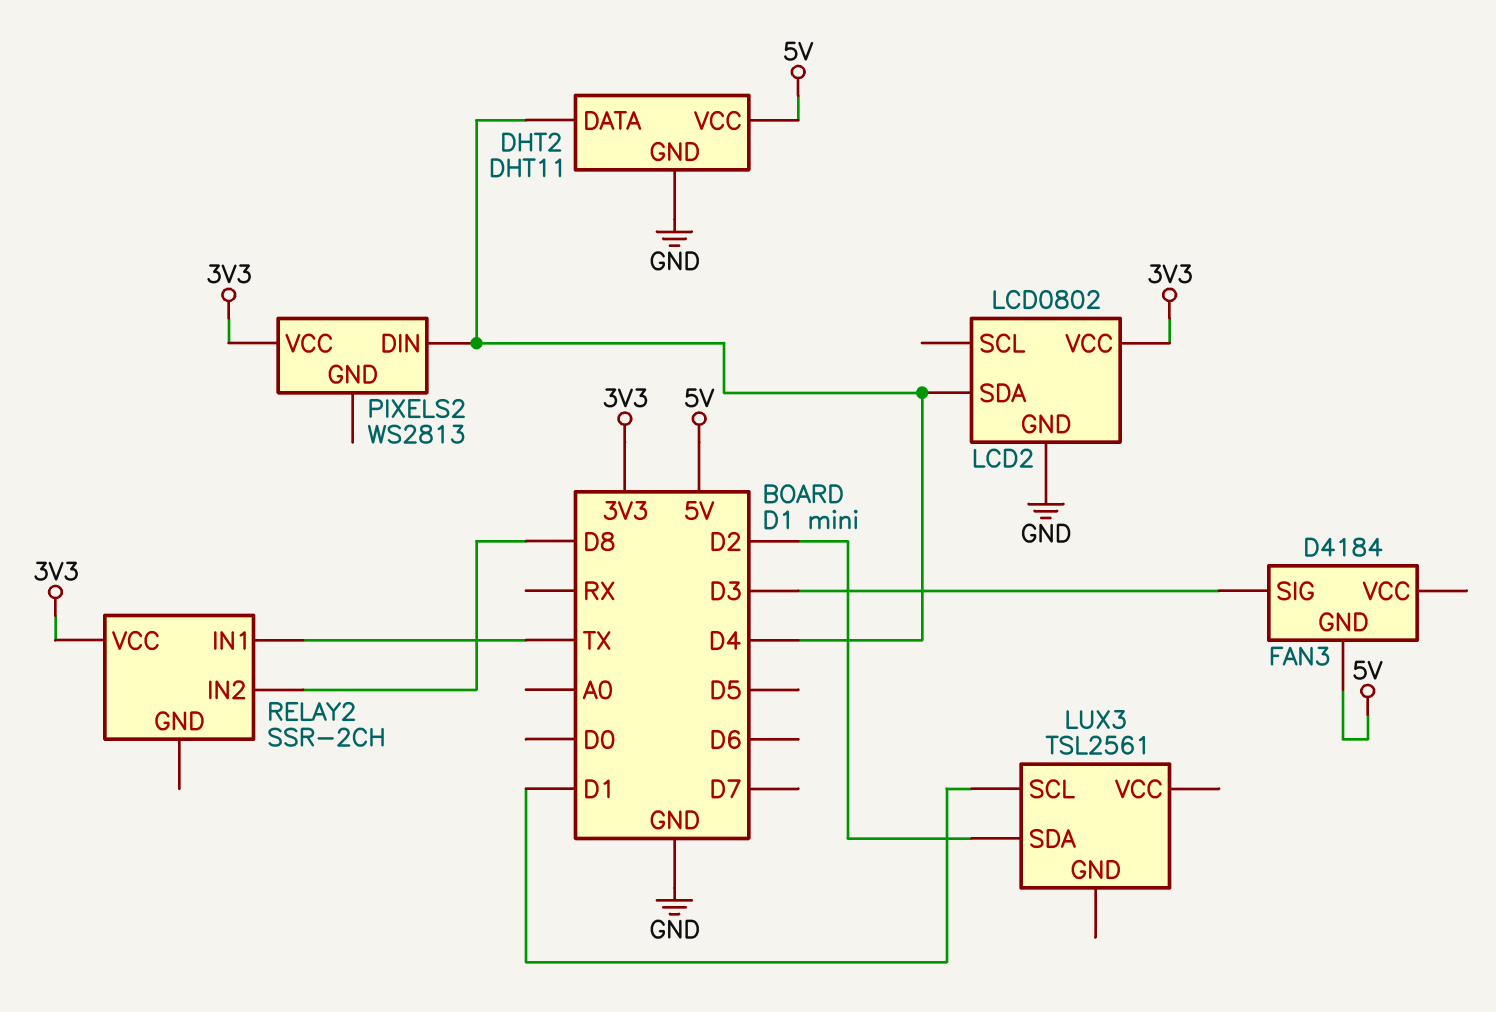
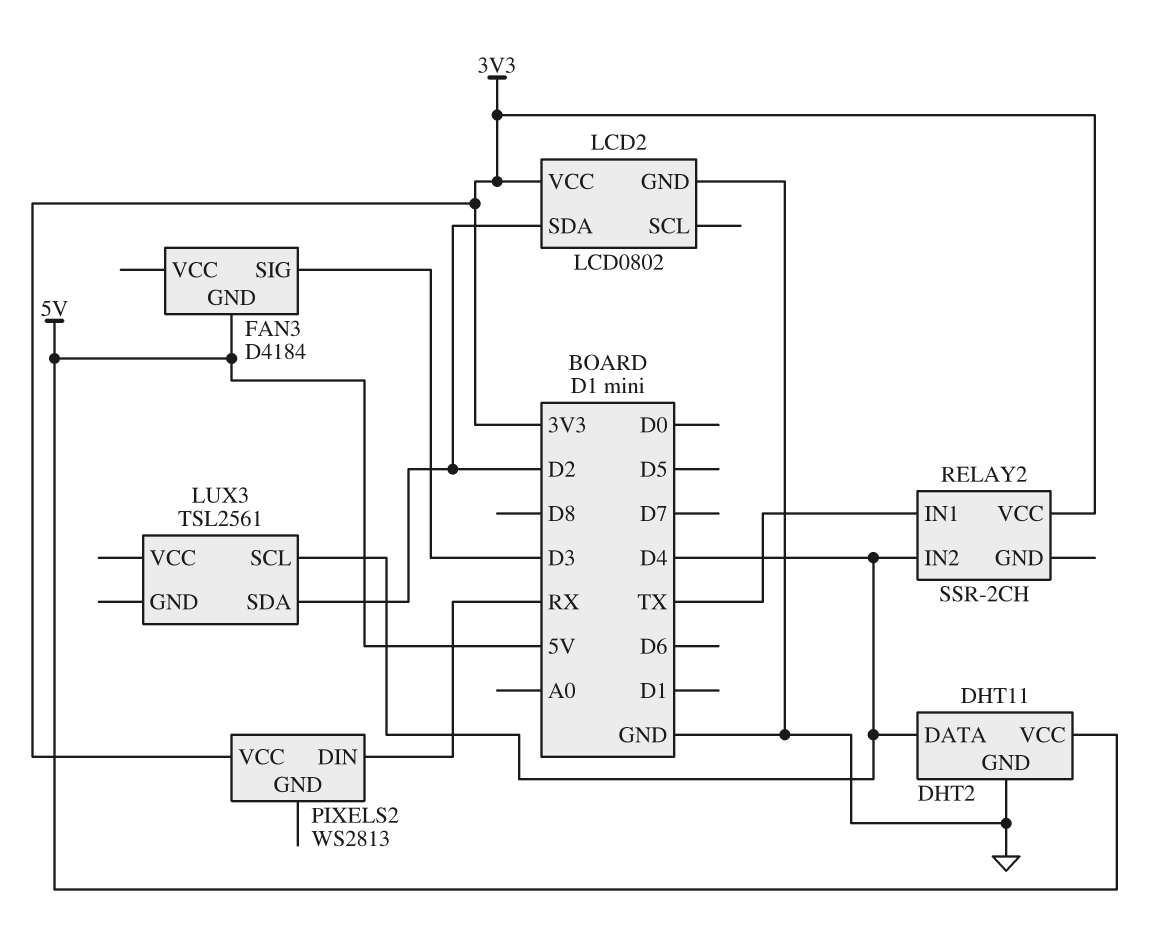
LCD2 pin SDA: D4 -> D2
LUX3 pin SCL: D1 -> D4
PIXELS2 pin DIN: D4 -> RX
RELAY2 pin IN2: D8 -> D4

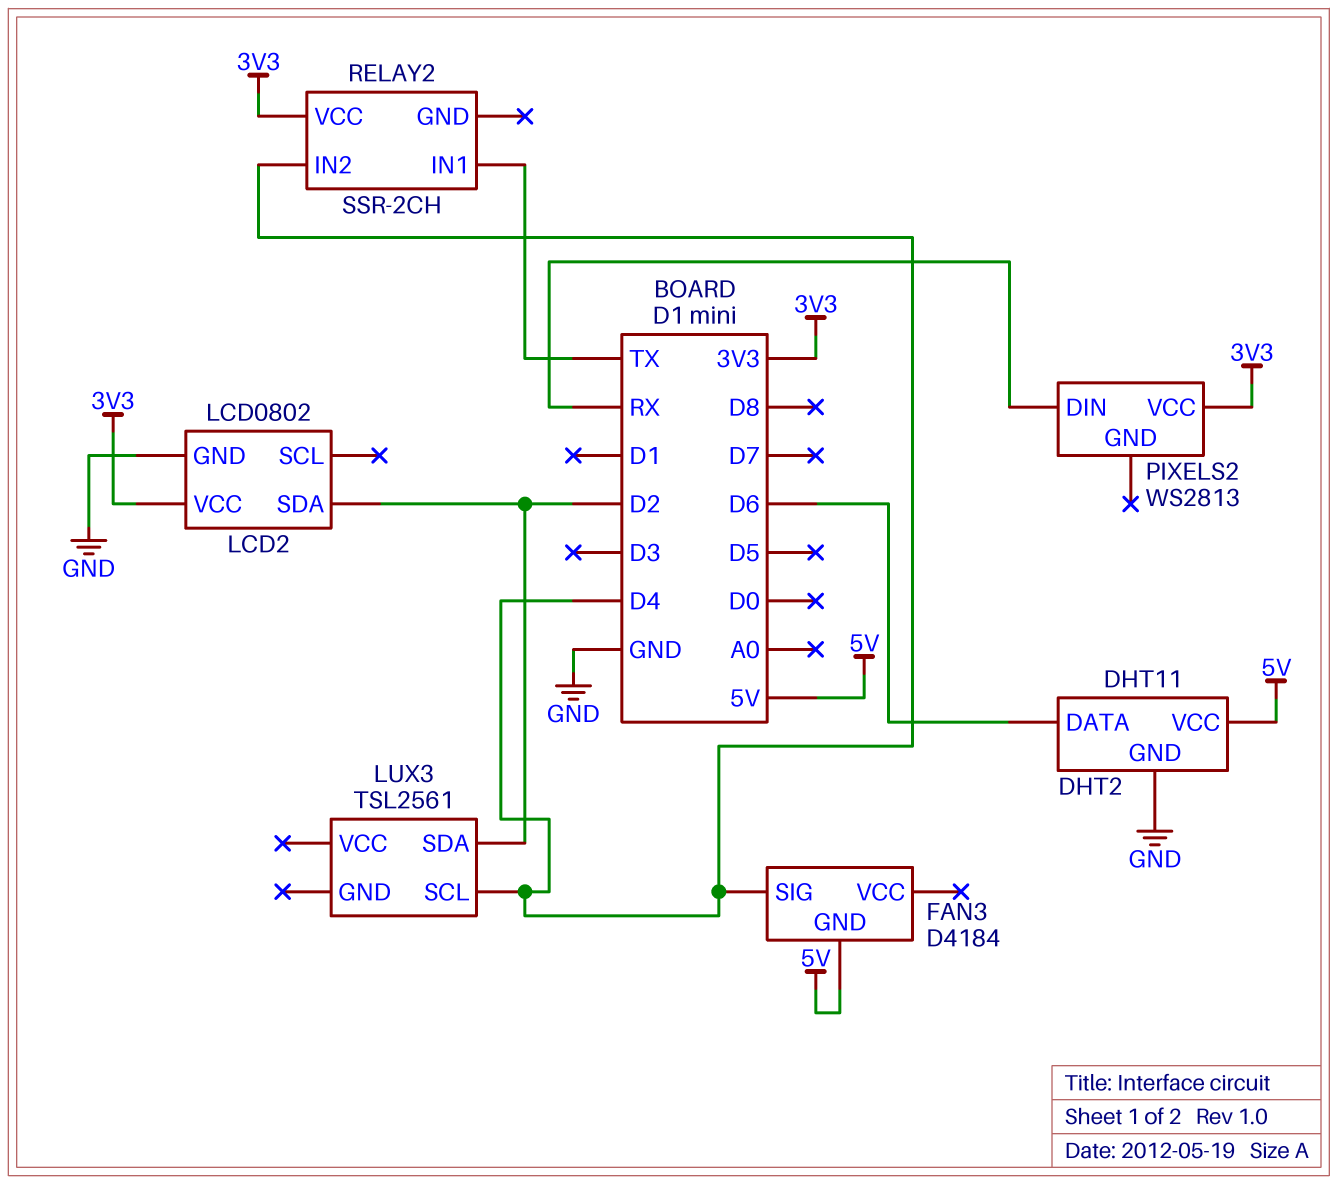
DHT2 pin DATA: D4 -> D6
FAN3 pin SIG: D3 -> D4

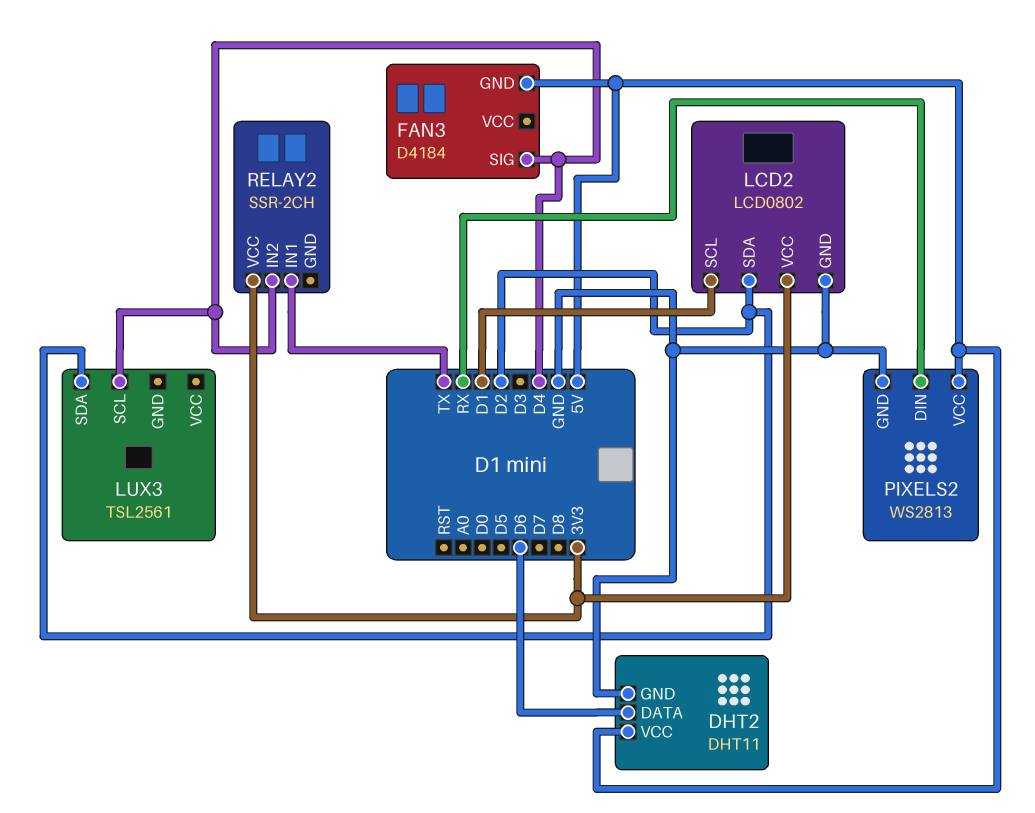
LCD2 pin SCL: none -> D1
PIXELS2 pin GND: none -> GND
PIXELS2 pin VCC: 3V3 -> 5V

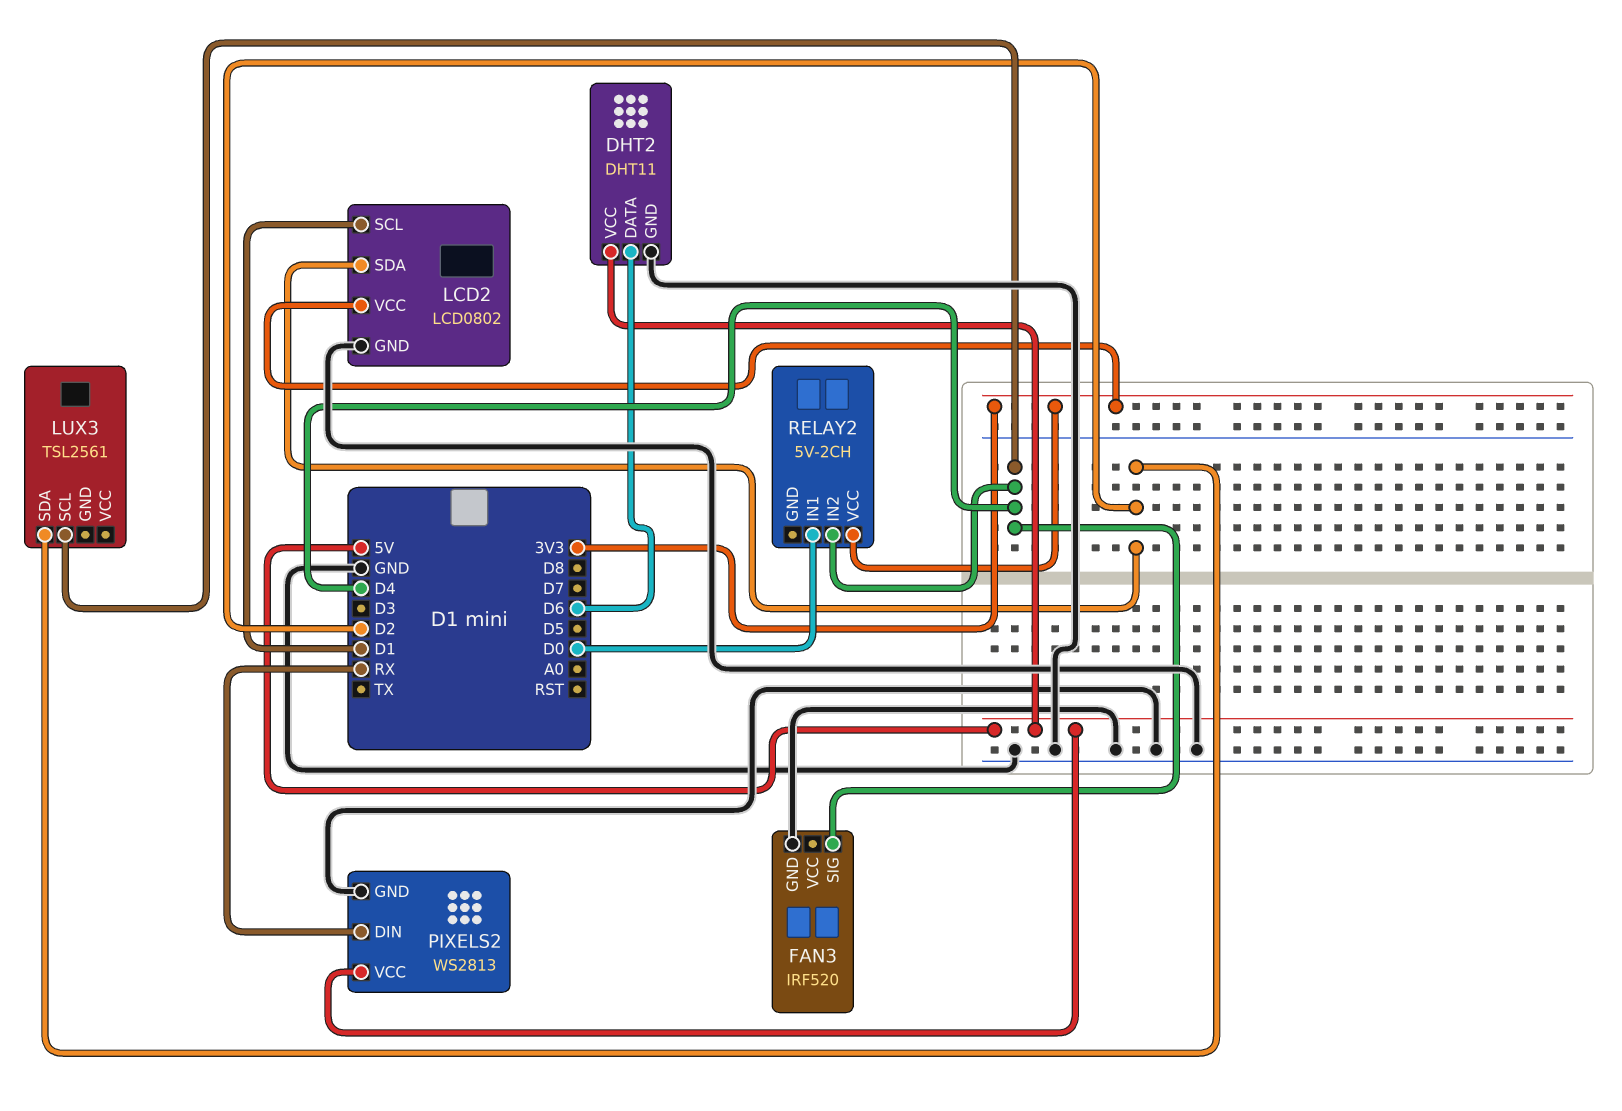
FAN3: D4184 -> IRF520
FAN3 pin GND: 5V -> GND
RELAY2: SSR-2CH -> 5V-2CH
RELAY2 pin IN1: TX -> D0

